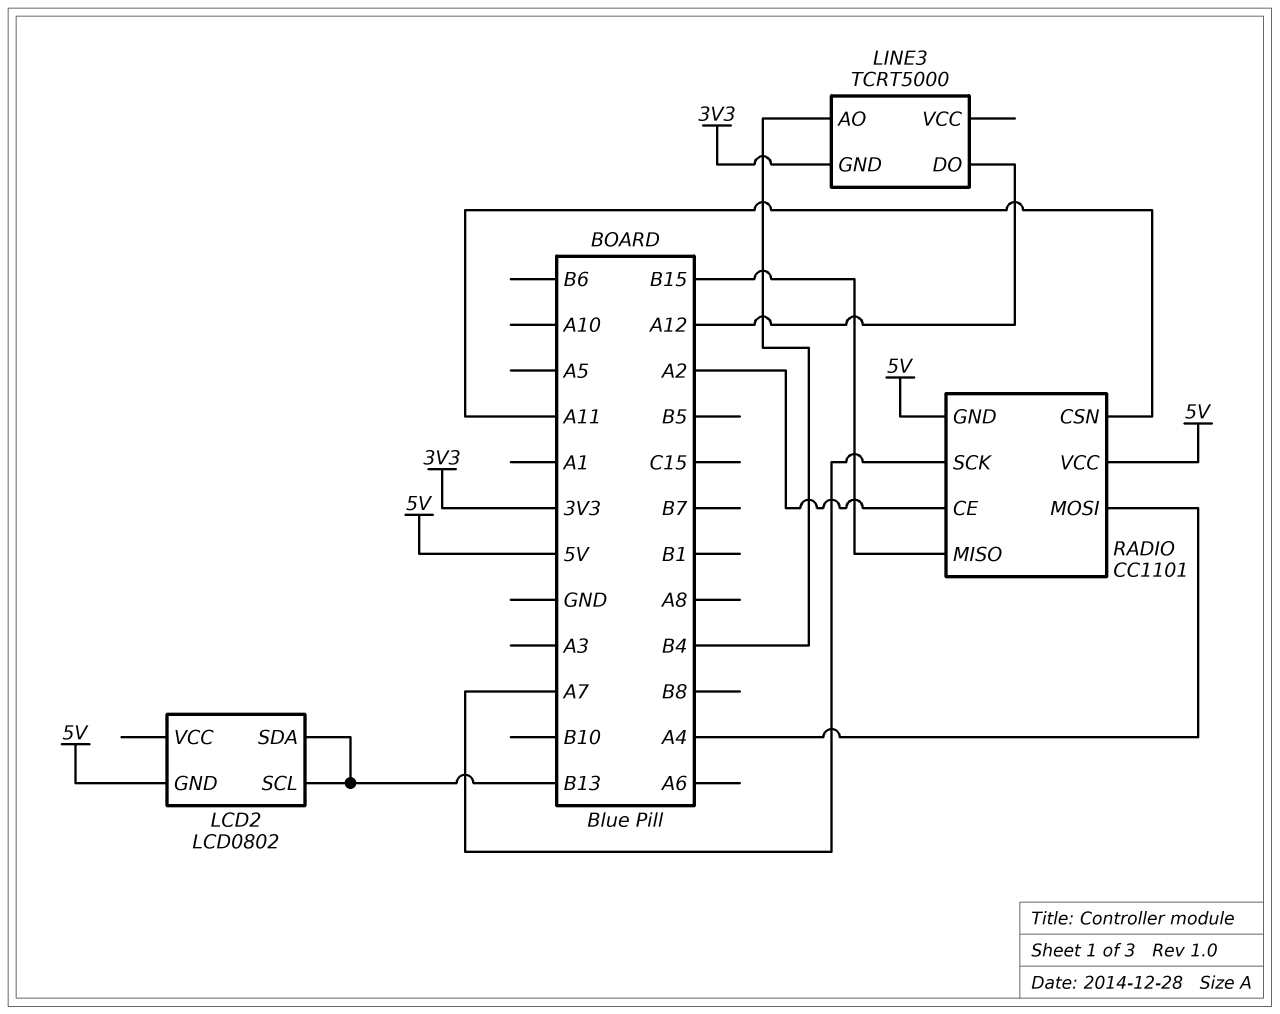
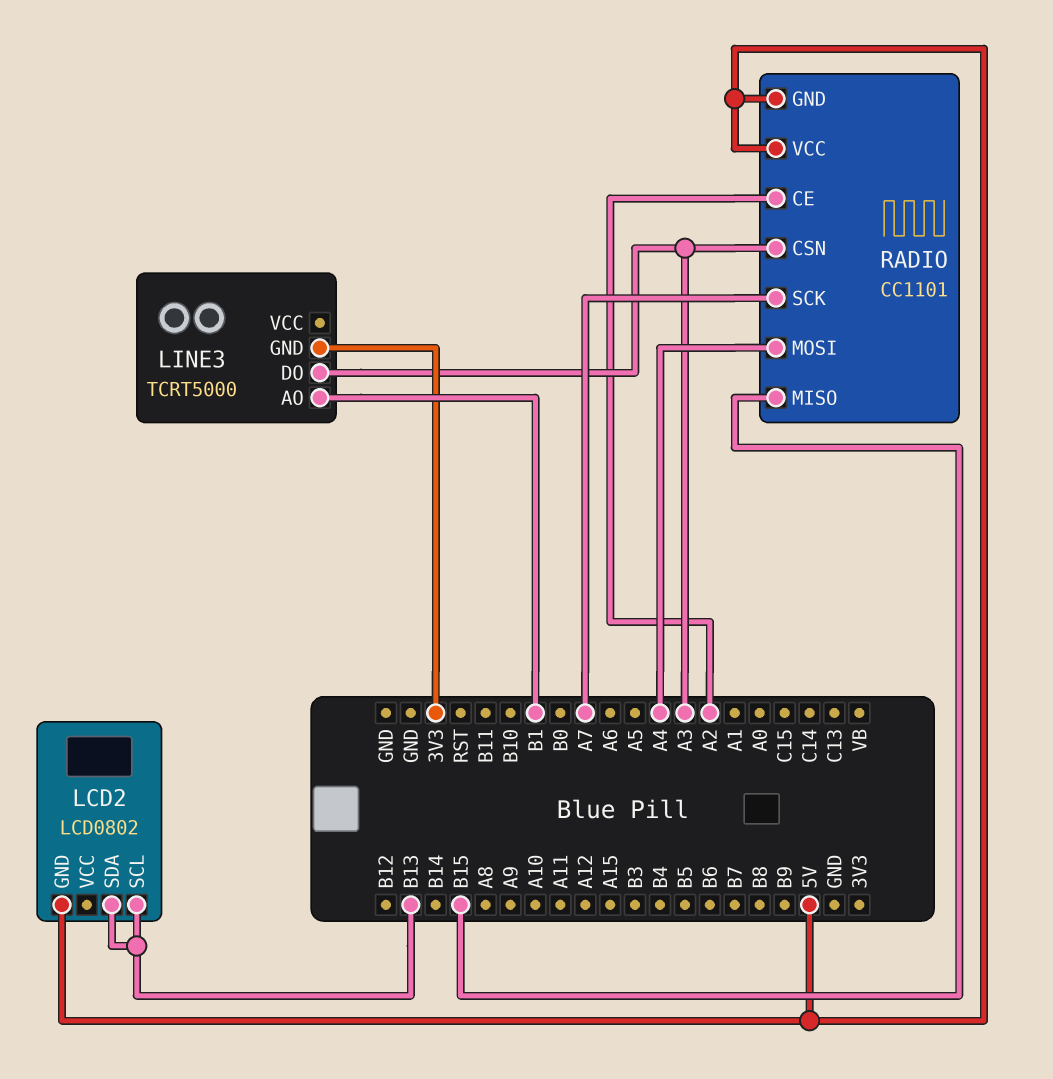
LINE3 pin AO: B4 -> B1
LINE3 pin DO: A12 -> A3
RADIO pin CSN: A11 -> A3

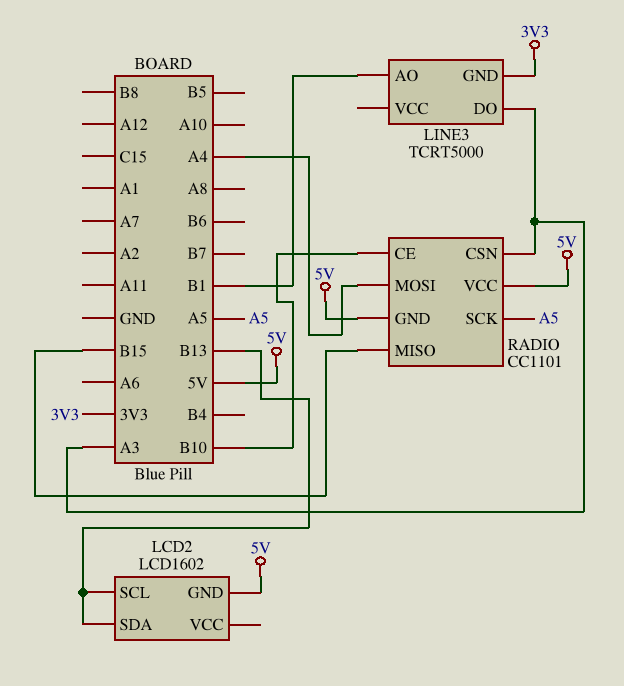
LCD2: LCD0802 -> LCD1602
RADIO pin CE: A2 -> B10
RADIO pin SCK: A7 -> A5

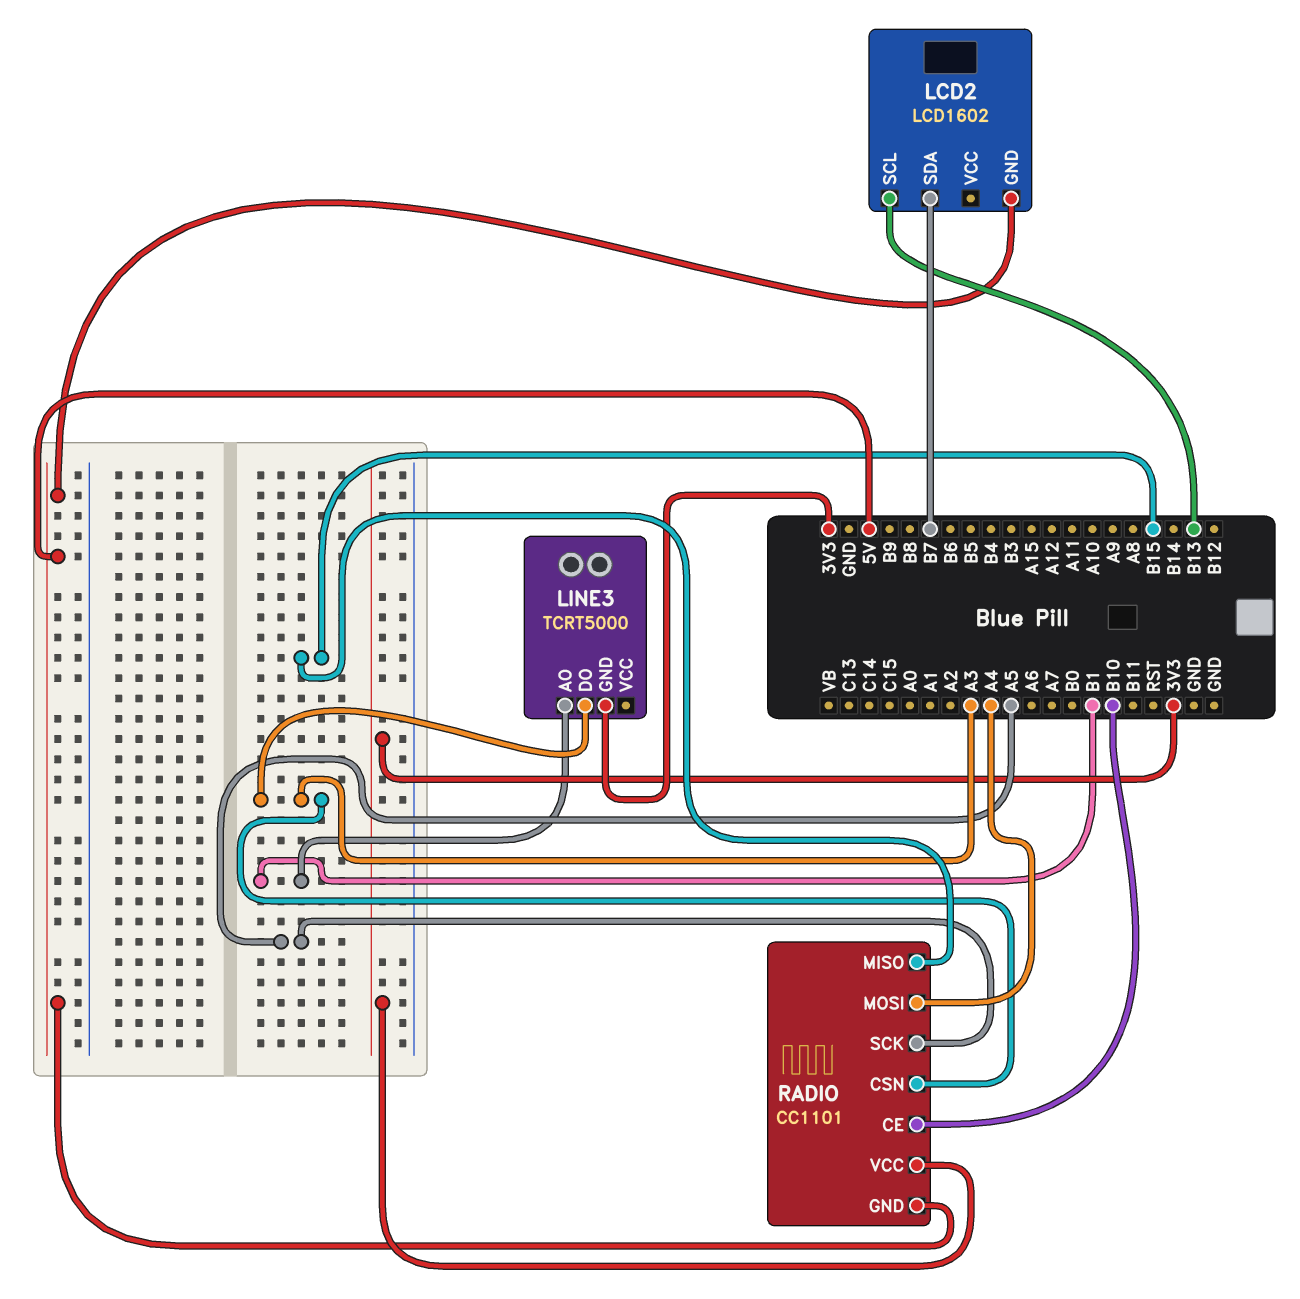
LCD2 pin SDA: B13 -> B7
RADIO pin VCC: 5V -> 3V3

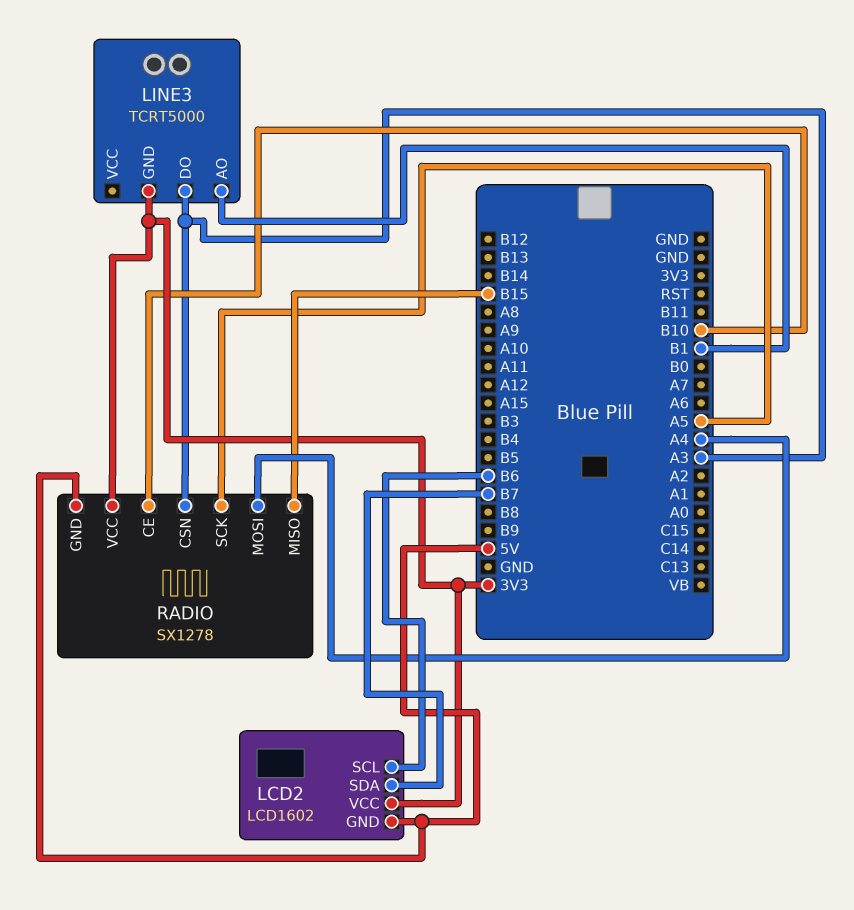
LCD2 pin SCL: B13 -> B6
LCD2 pin VCC: none -> 3V3
RADIO: CC1101 -> SX1278

